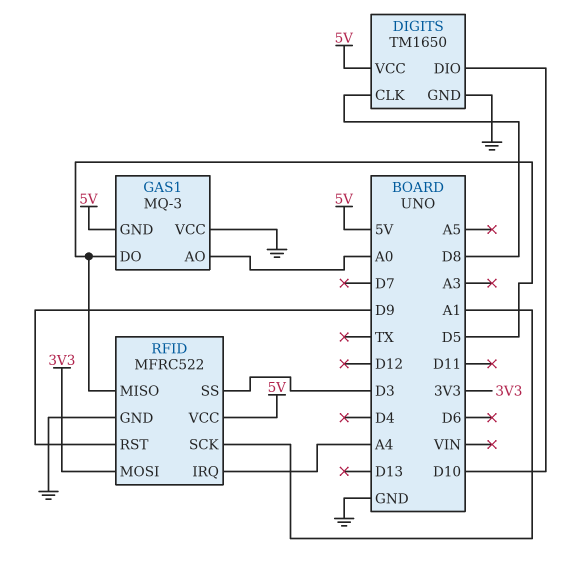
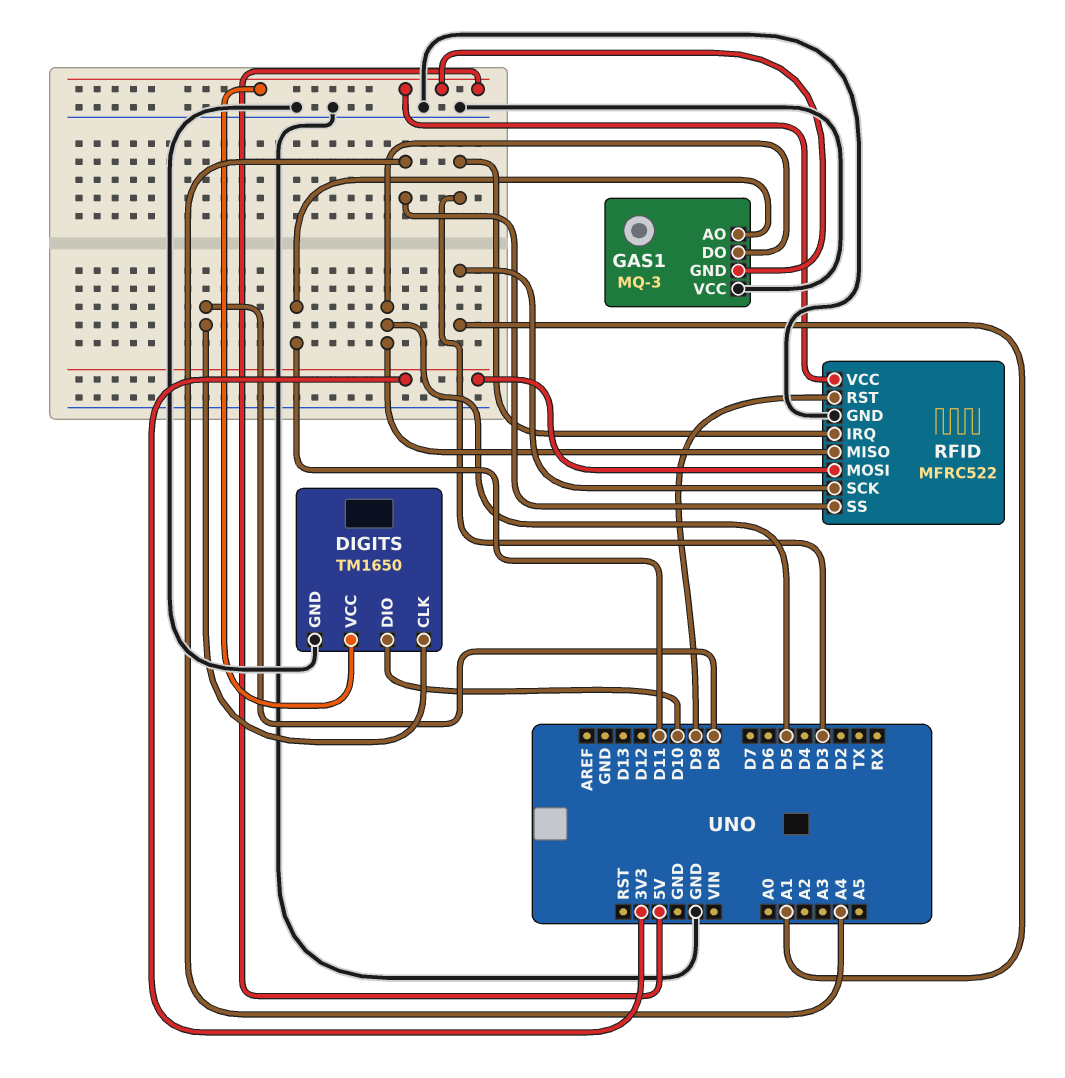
GAS1 pin AO: A0 -> D11
RFID pin IRQ: A4 -> D3
RFID pin SS: D3 -> A4

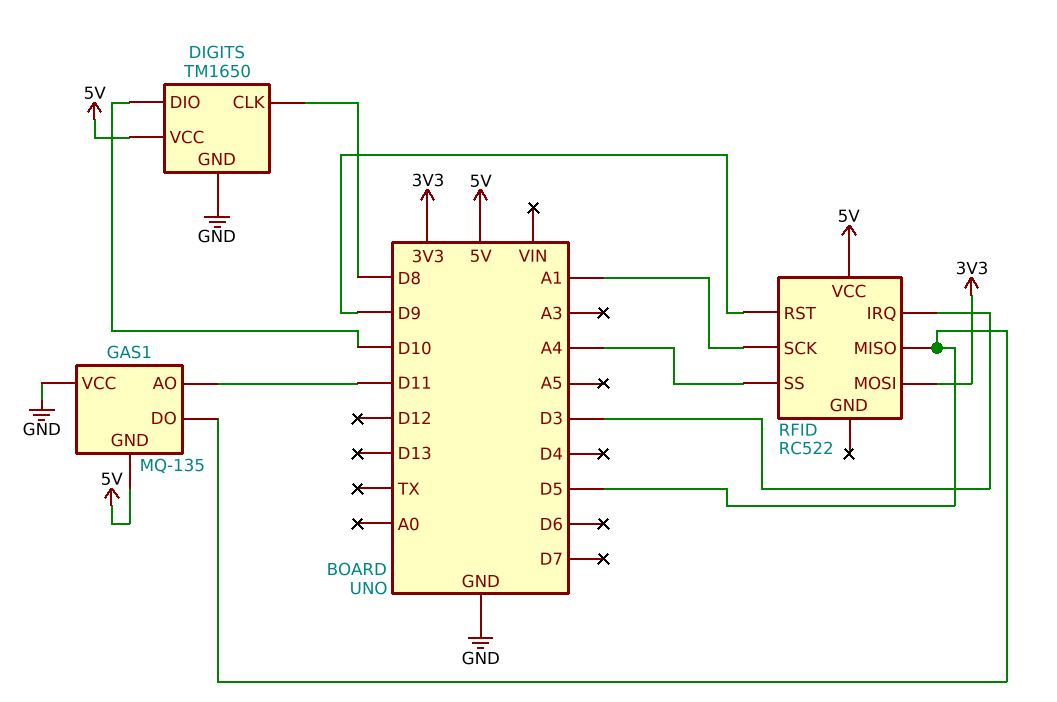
GAS1: MQ-3 -> MQ-135
RFID: MFRC522 -> RC522
RFID pin GND: GND -> none

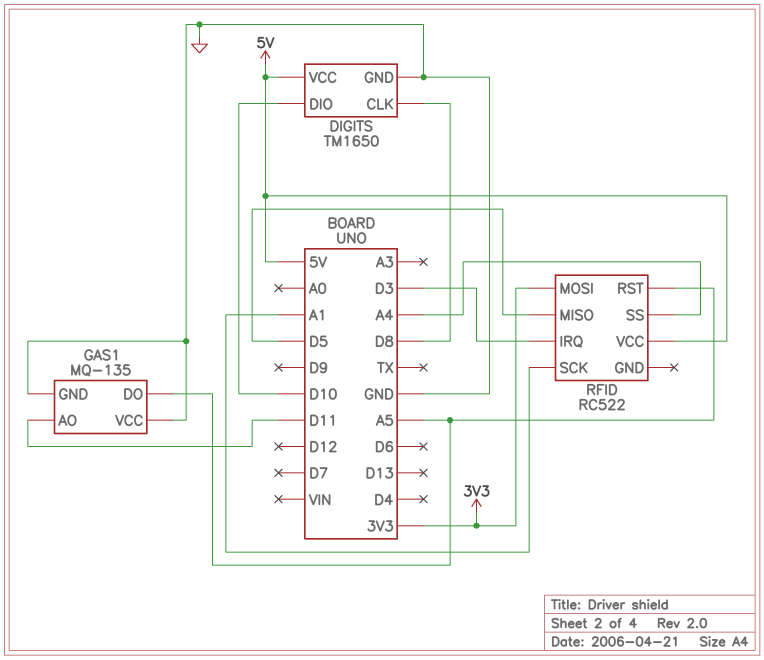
GAS1 pin DO: D5 -> A5
GAS1 pin GND: 5V -> GND
RFID pin RST: D9 -> A5

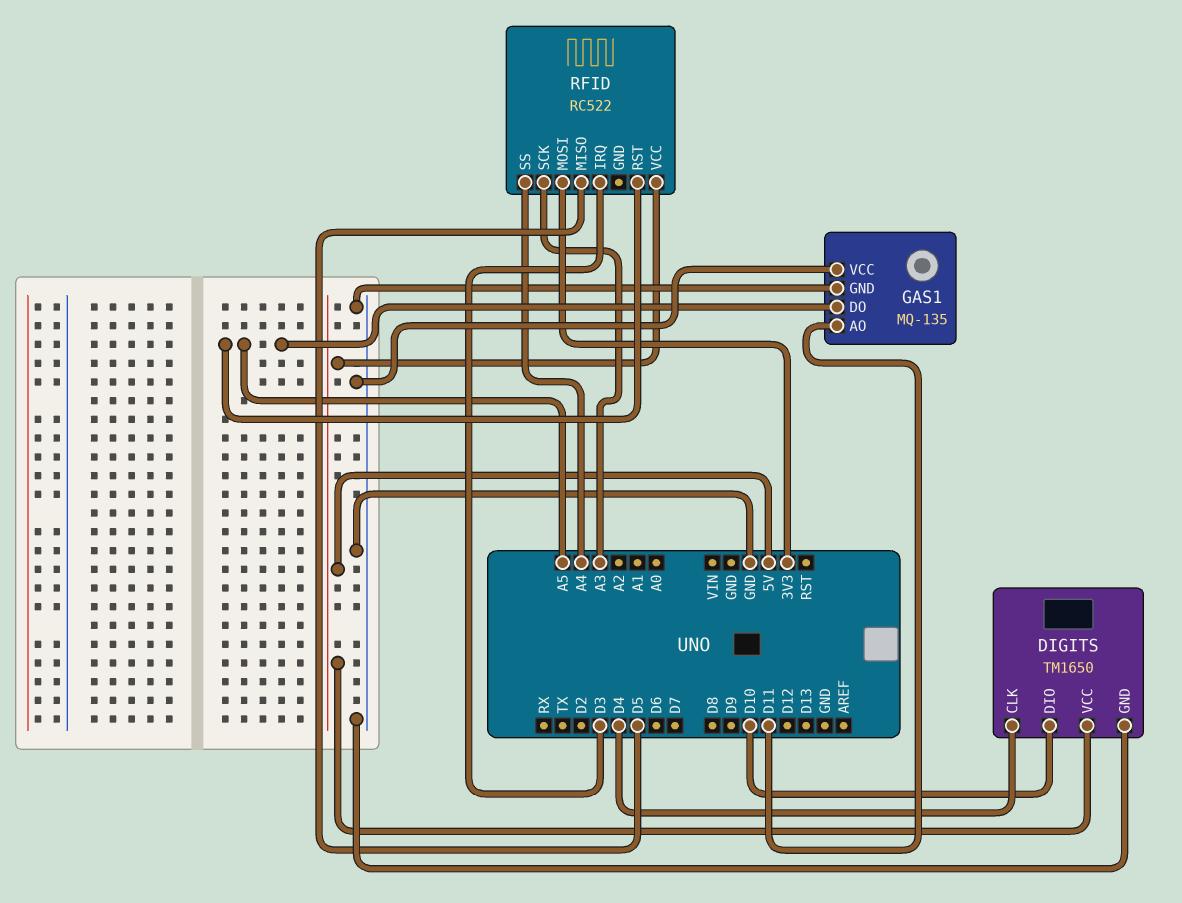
DIGITS pin CLK: D8 -> D4
RFID pin SCK: A1 -> A3

